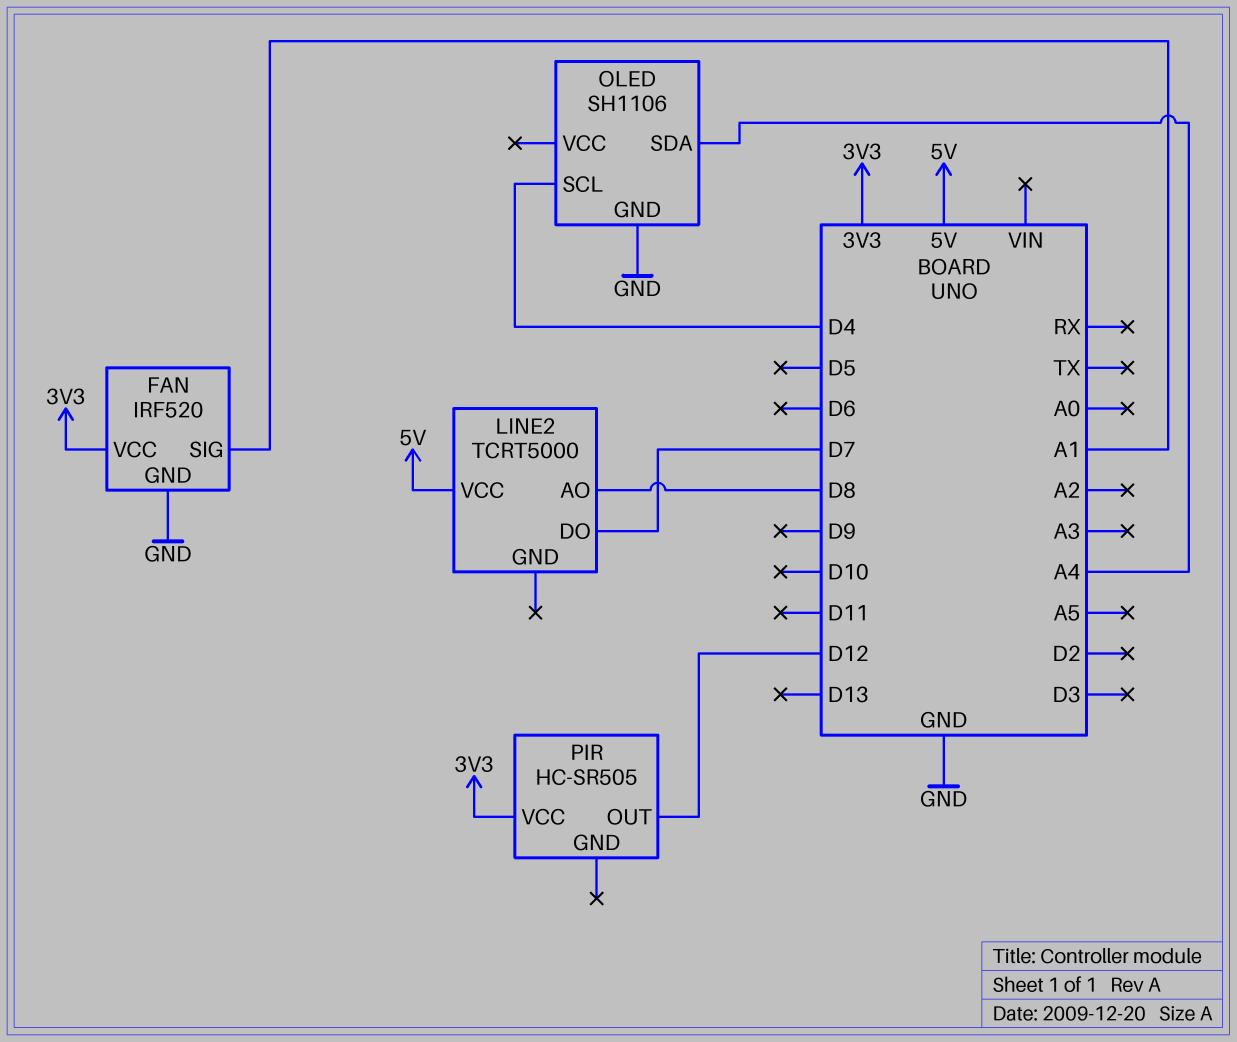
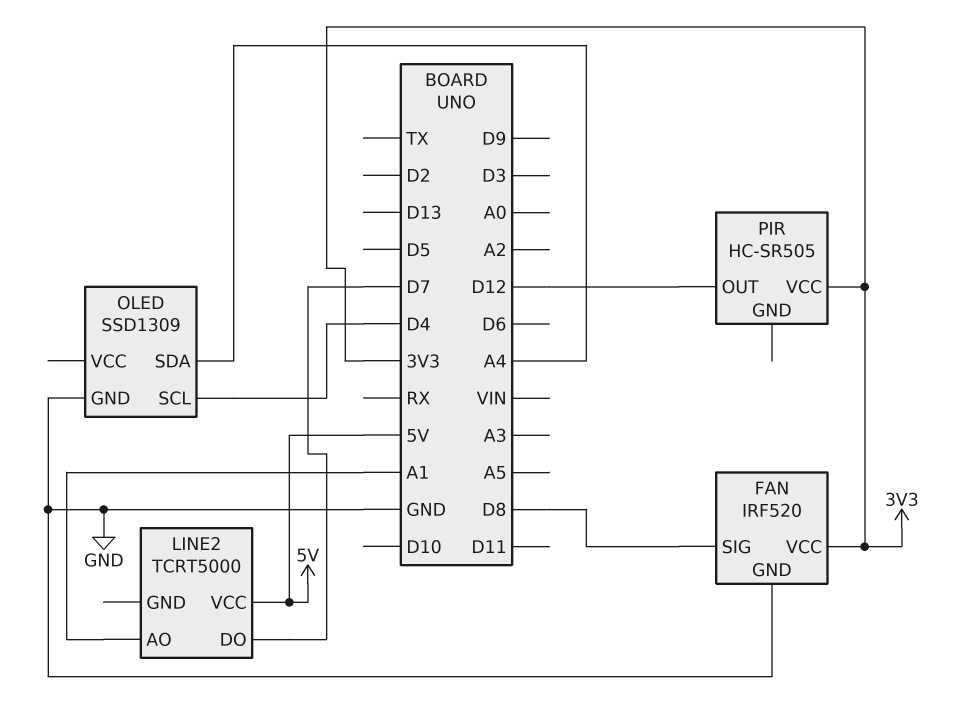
FAN pin SIG: A1 -> D8
LINE2 pin AO: D8 -> A1
OLED: SH1106 -> SSD1309

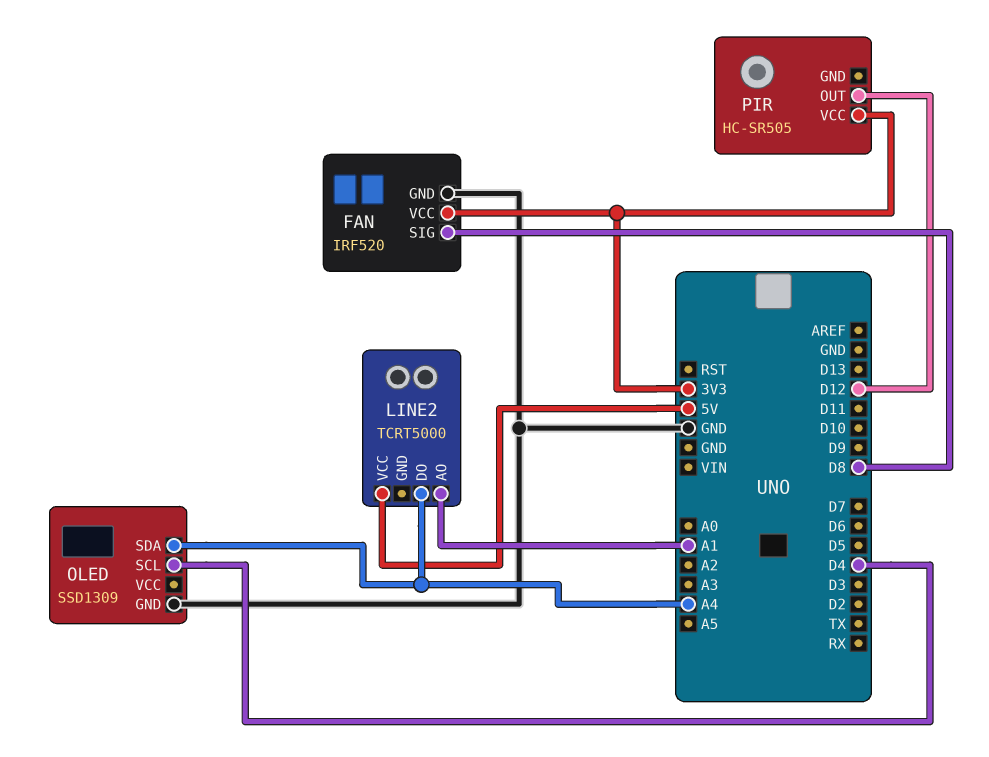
LINE2 pin DO: D7 -> A4

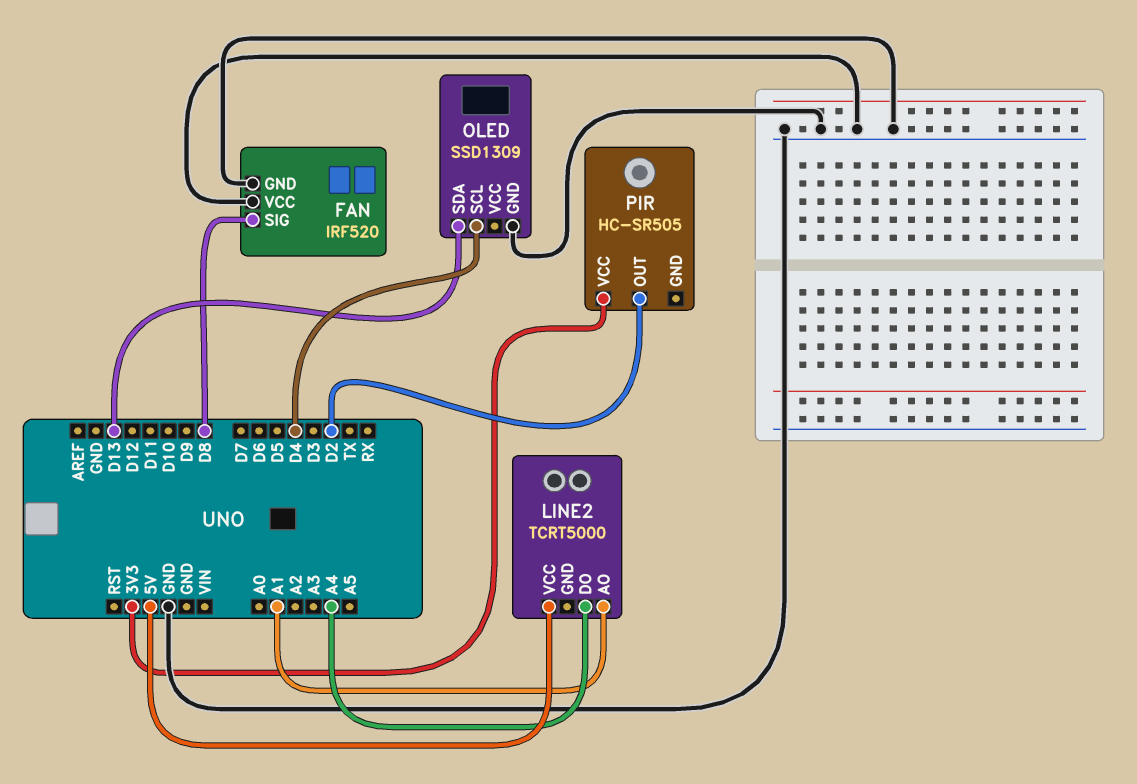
FAN pin VCC: 3V3 -> GND
OLED pin SDA: A4 -> D13
PIR pin OUT: D12 -> D2

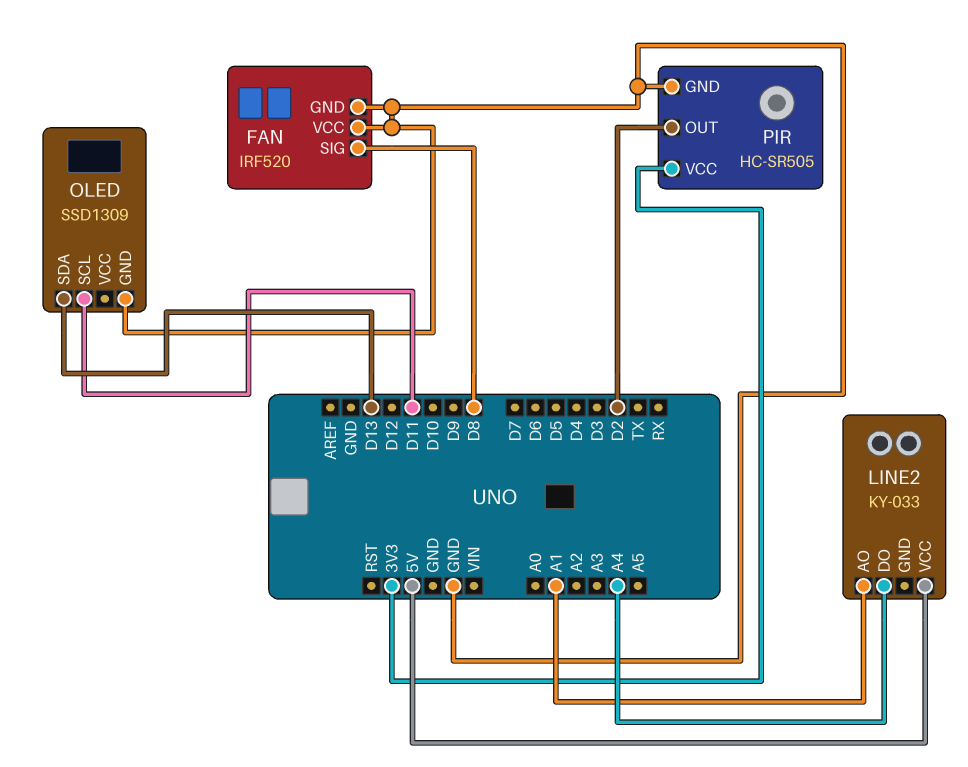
LINE2: TCRT5000 -> KY-033
OLED pin SCL: D4 -> D11
PIR pin GND: none -> GND

